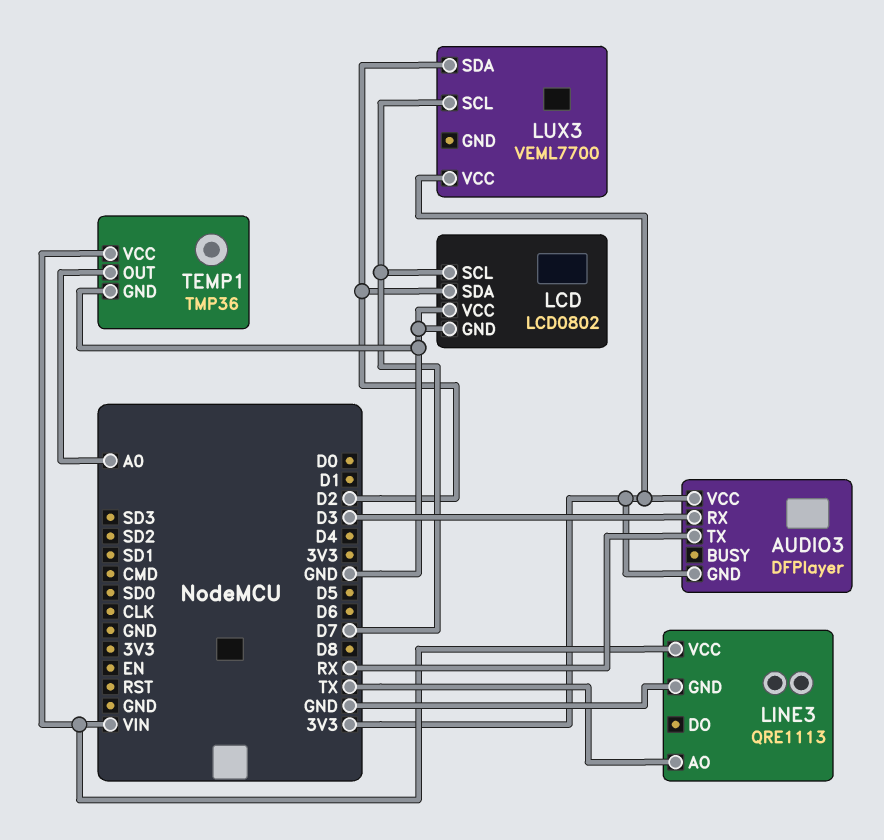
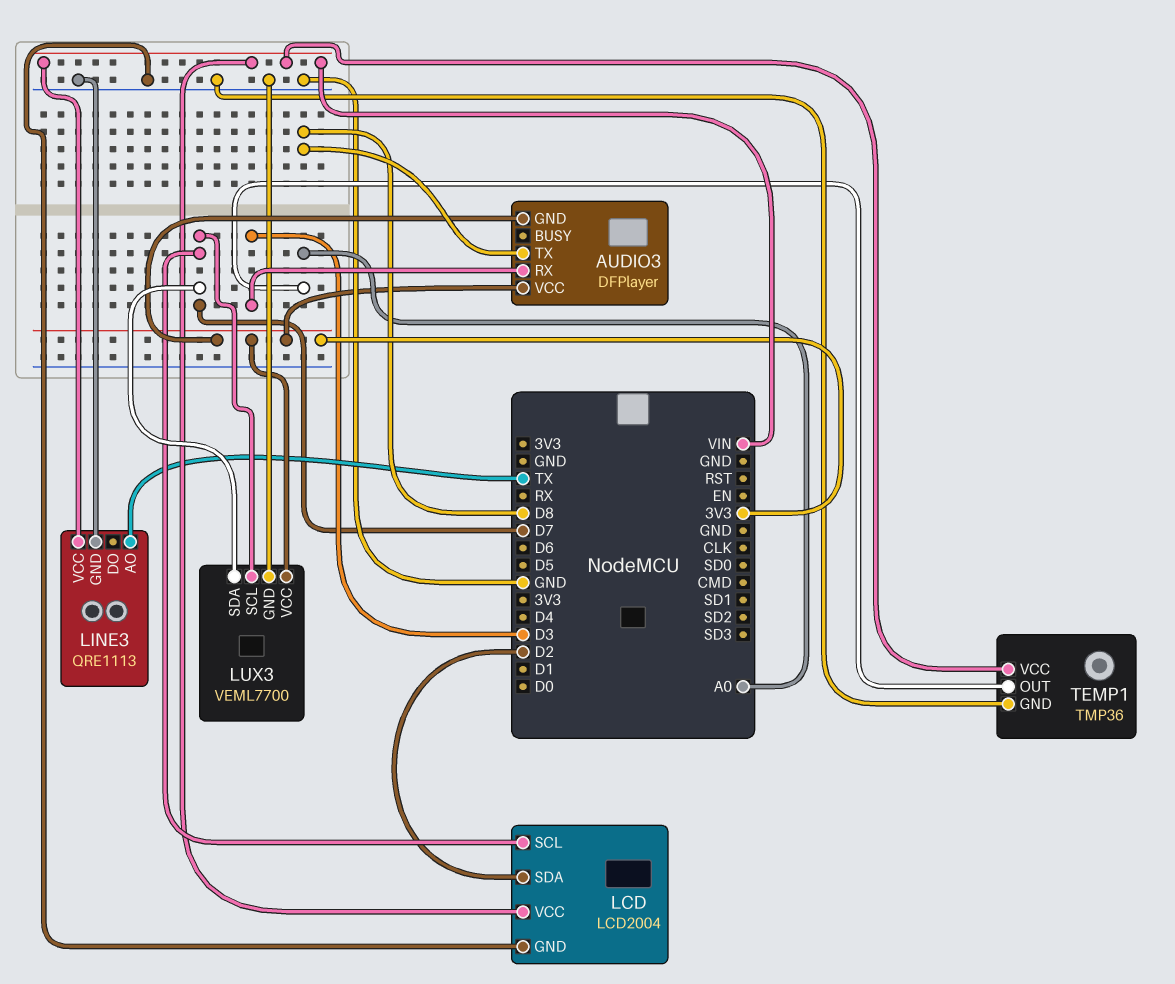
AUDIO3 pin TX: RX -> D8
LCD: LCD0802 -> LCD2004
LCD pin VCC: GND -> VIN
LUX3 pin GND: none -> GND
LUX3 pin SDA: D2 -> D7

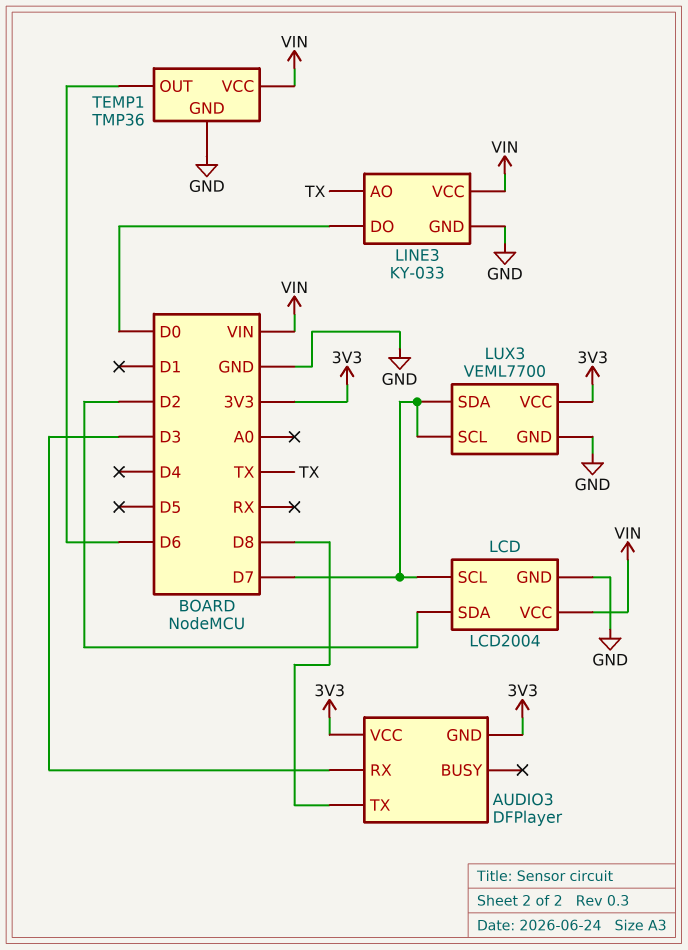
LINE3: QRE1113 -> KY-033
LINE3 pin DO: none -> D0
TEMP1 pin OUT: A0 -> D6

